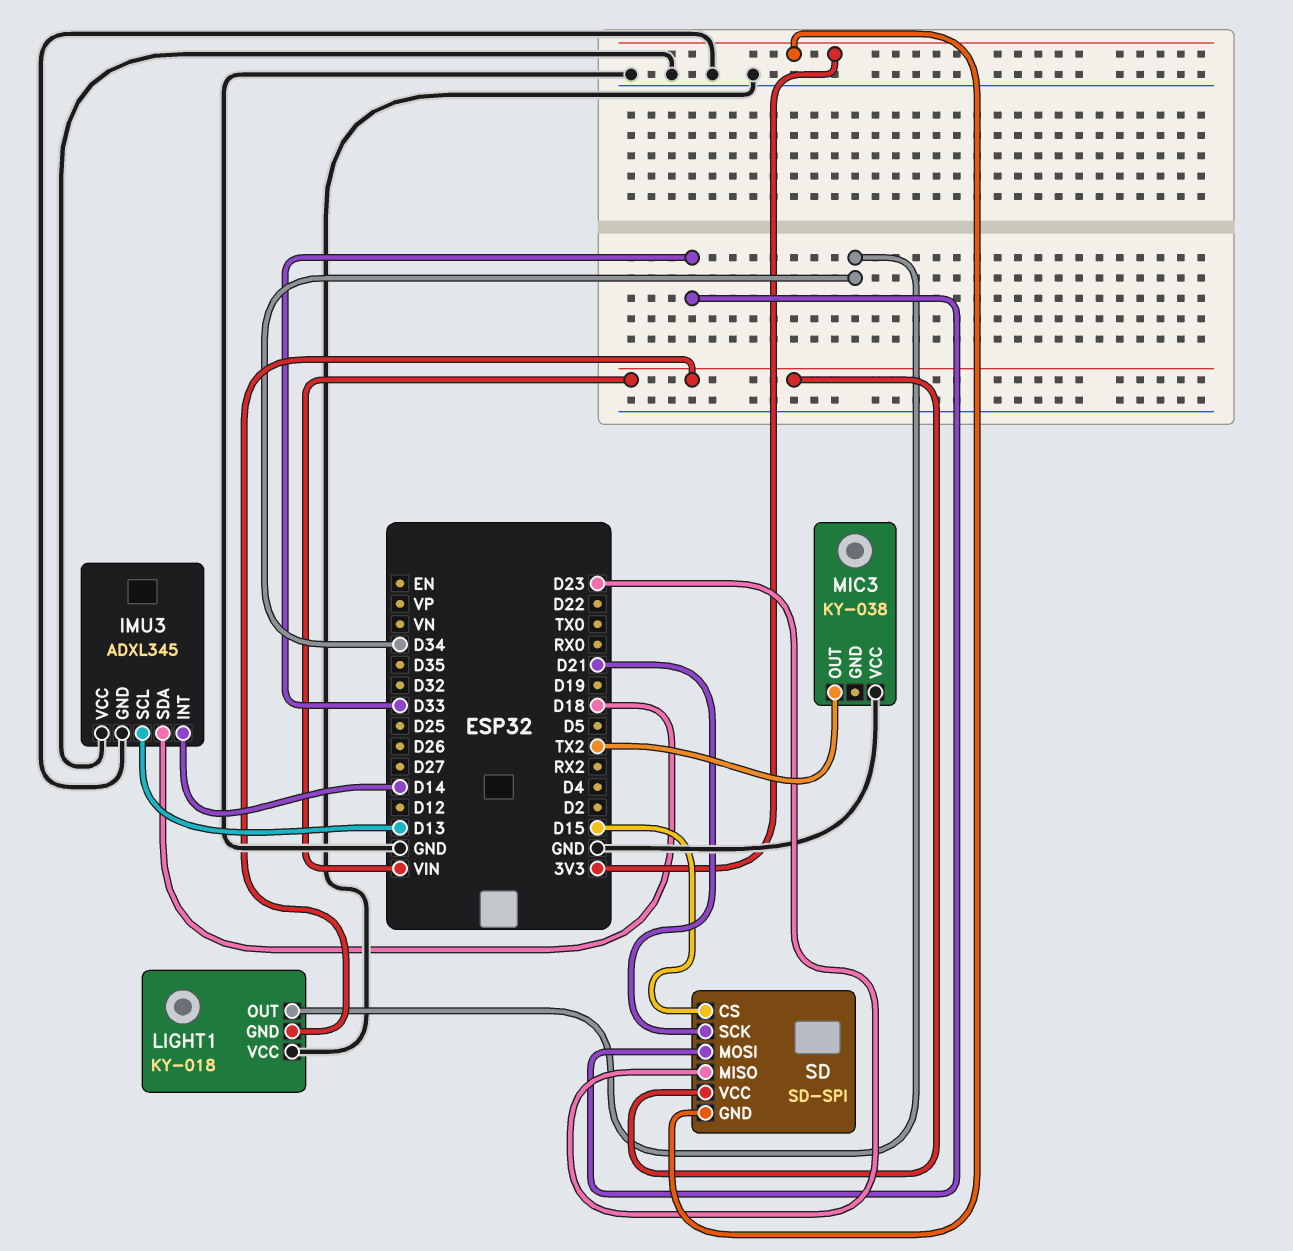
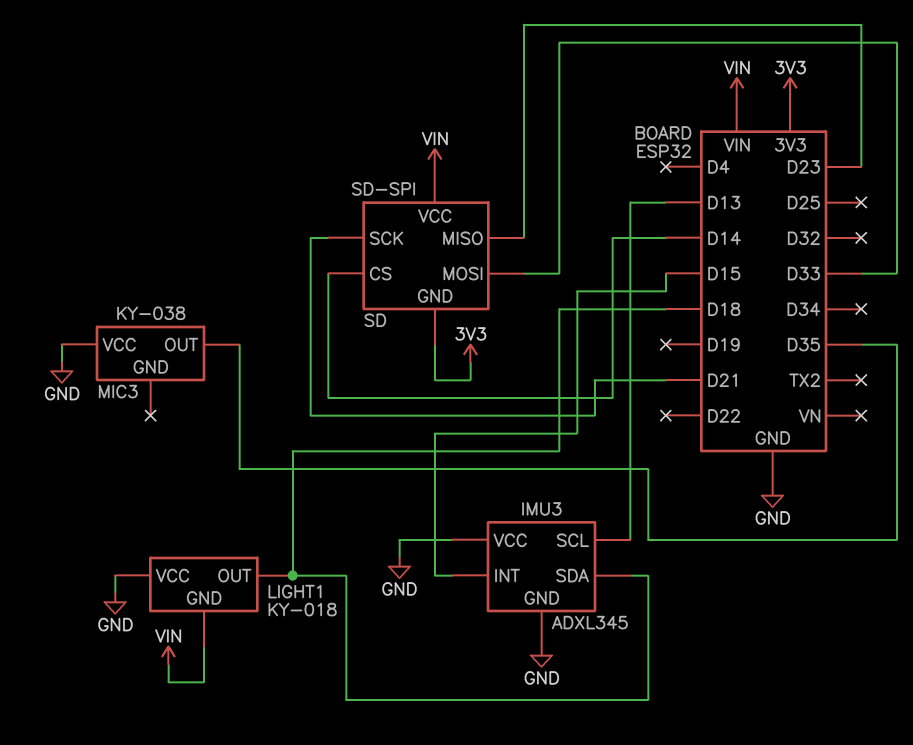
IMU3 pin INT: D14 -> D15
LIGHT1 pin OUT: D34 -> D18
MIC3 pin OUT: TX2 -> D35
SD pin CS: D15 -> D14

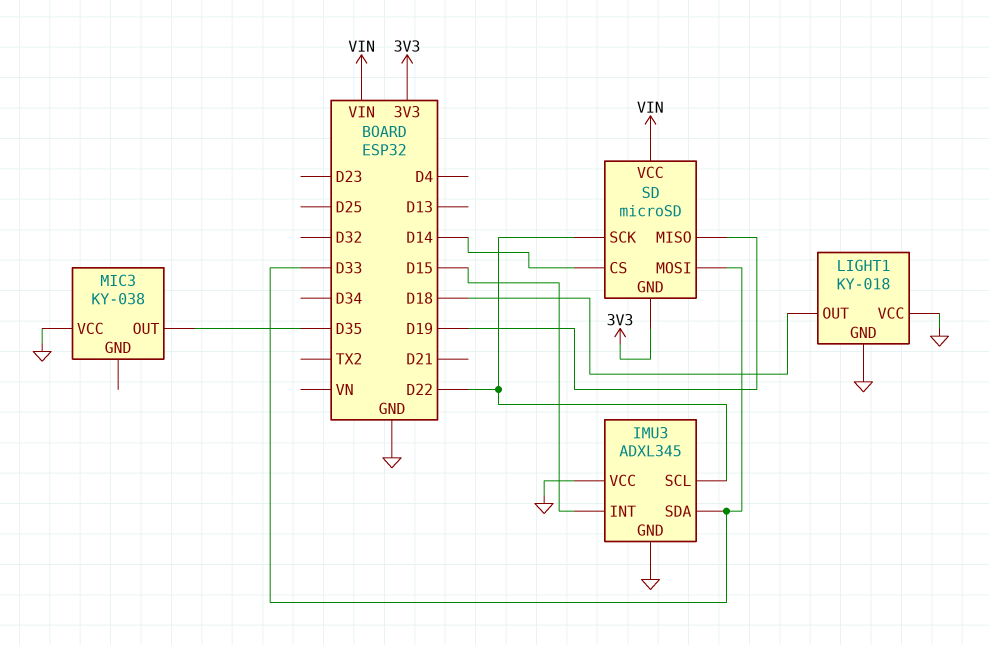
IMU3 pin SCL: D13 -> D22
IMU3 pin SDA: D18 -> D33
LIGHT1 pin GND: VIN -> GND
SD: SD-SPI -> microSD
SD pin MISO: D23 -> D19
SD pin SCK: D21 -> D22

